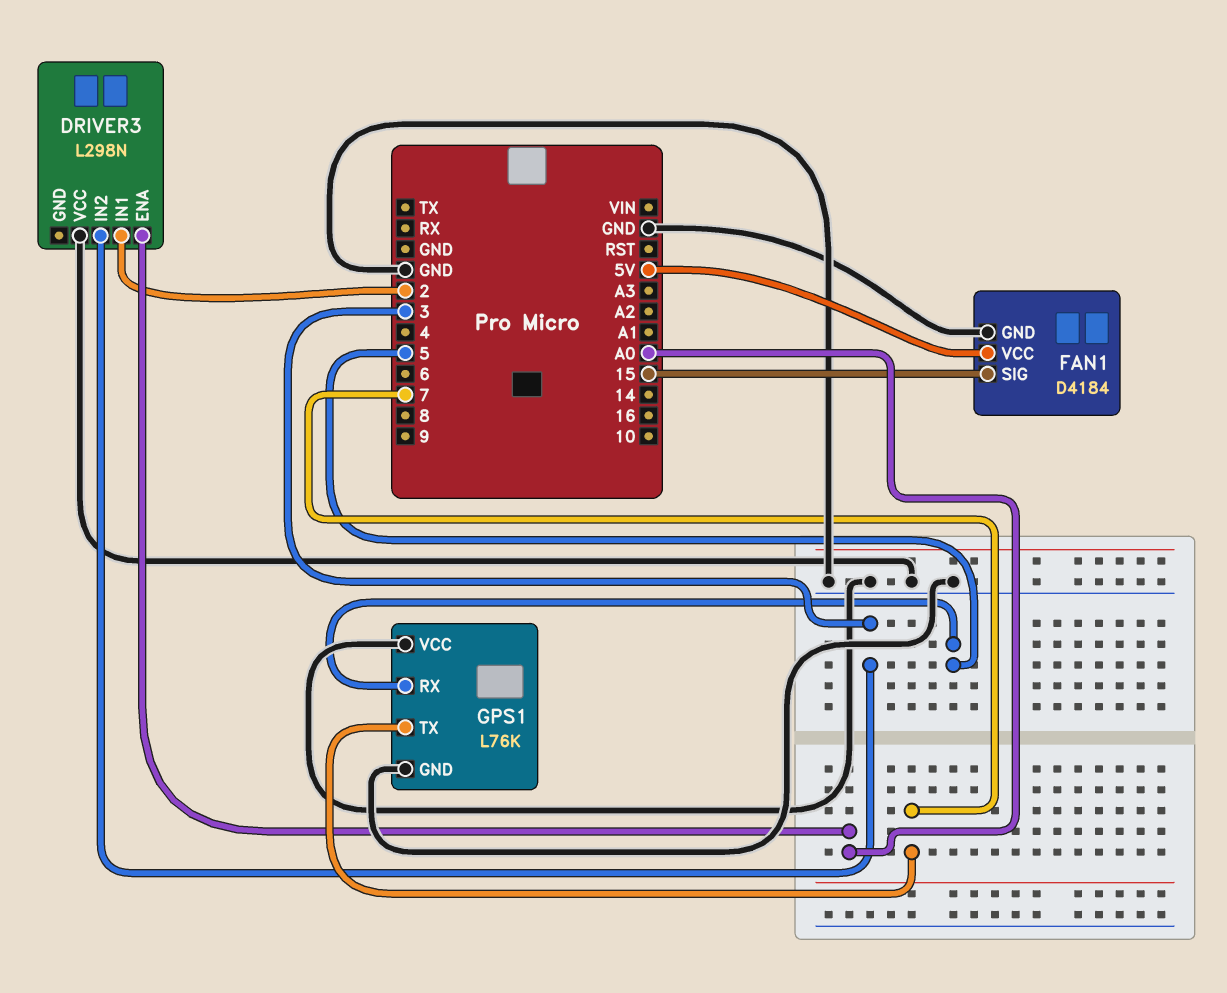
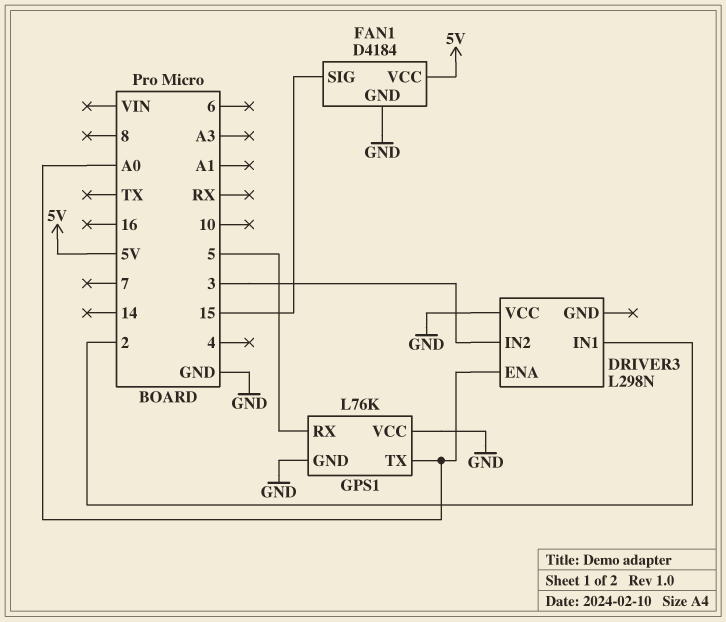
GPS1 pin TX: 7 -> A0

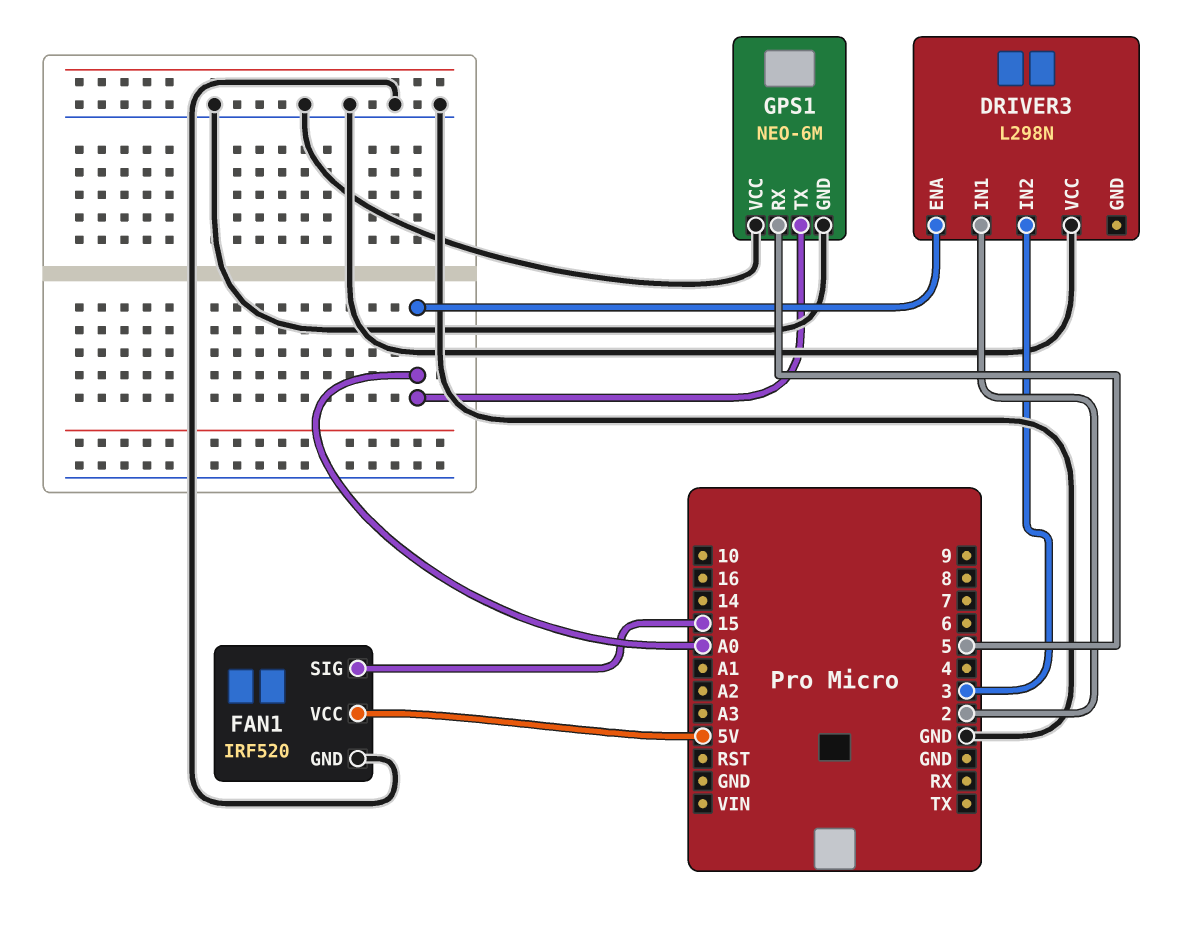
FAN1: D4184 -> IRF520
GPS1: L76K -> NEO-6M

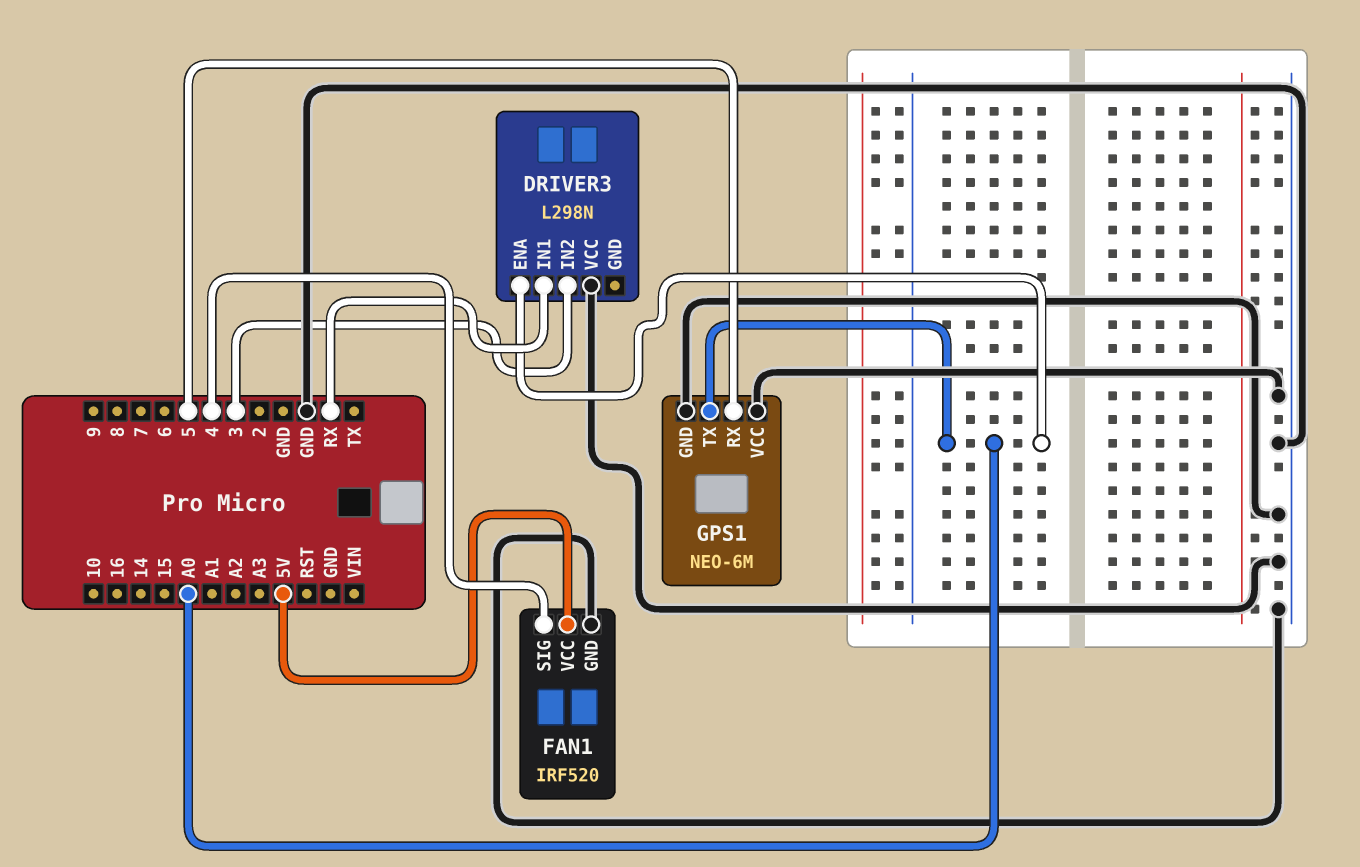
DRIVER3 pin IN1: 2 -> RX
FAN1 pin SIG: 15 -> 4

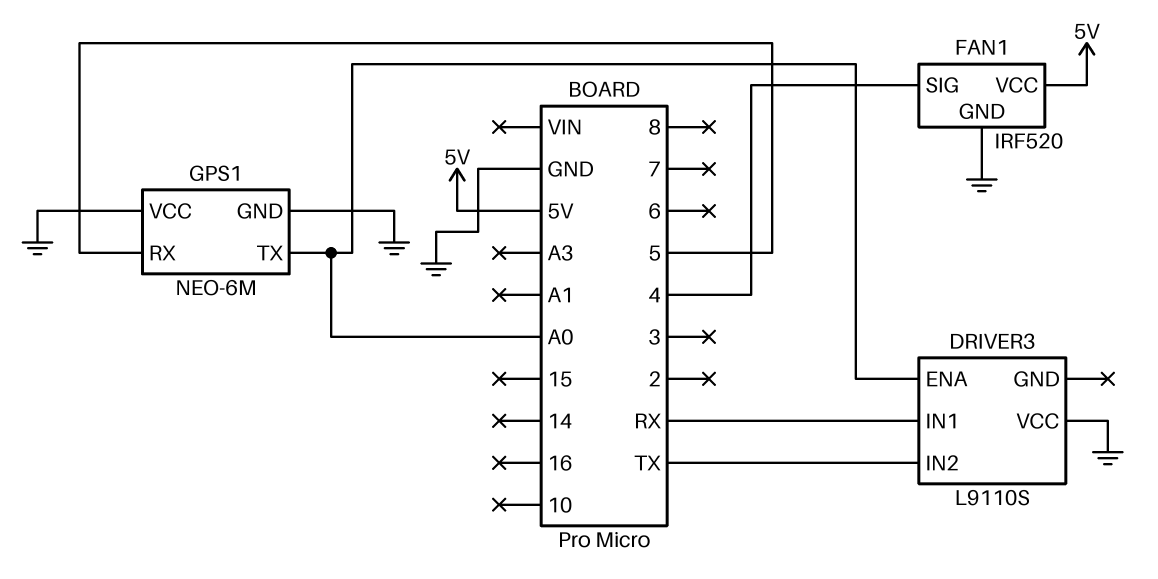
DRIVER3: L298N -> L9110S
DRIVER3 pin IN2: 3 -> TX

